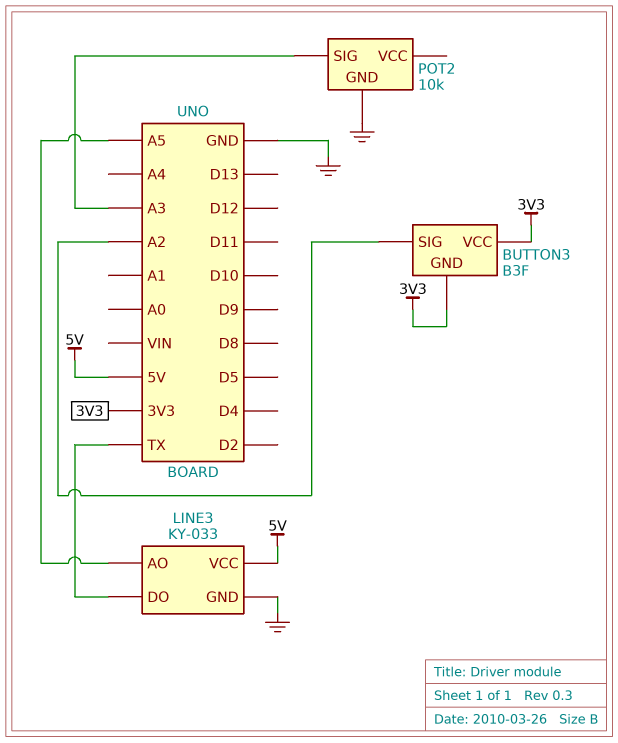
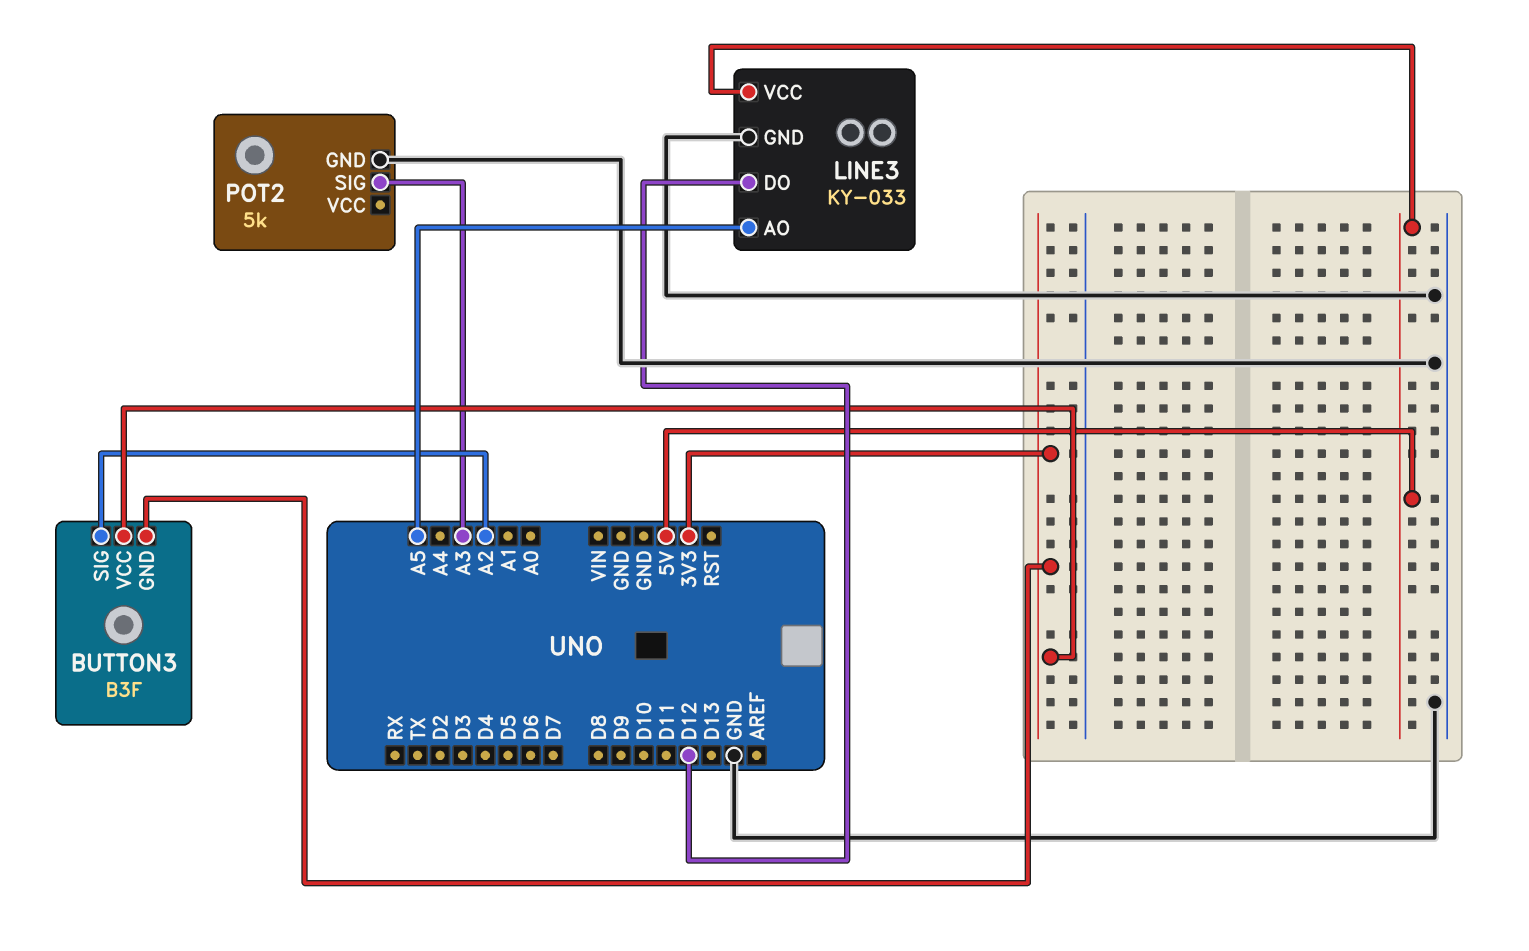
LINE3 pin DO: TX -> D12
POT2: 10k -> 5k

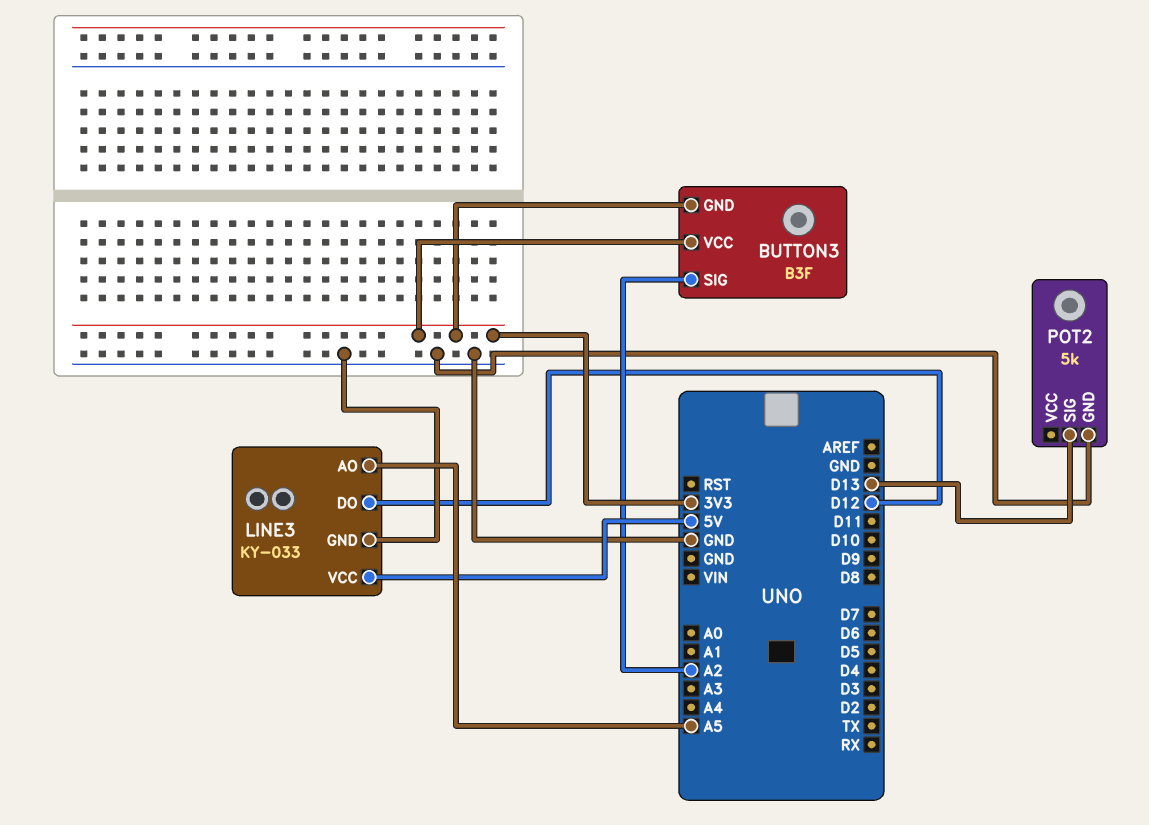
POT2 pin SIG: A3 -> D13

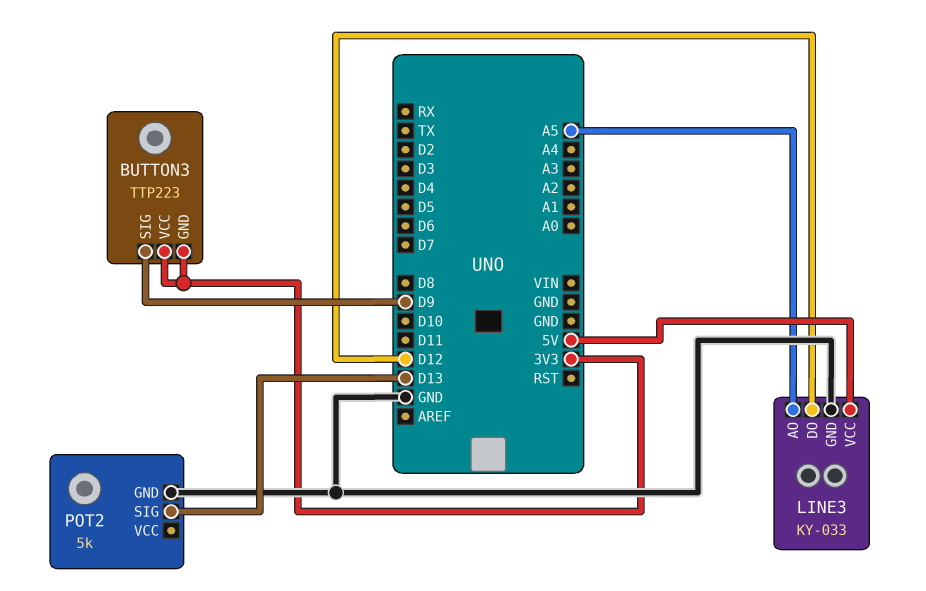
BUTTON3: B3F -> TTP223
BUTTON3 pin SIG: A2 -> D9

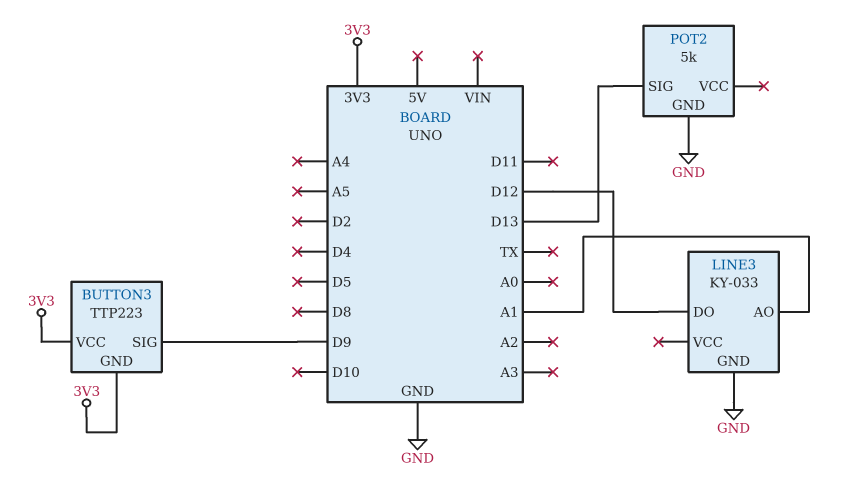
LINE3 pin AO: A5 -> A1
LINE3 pin VCC: 5V -> none

